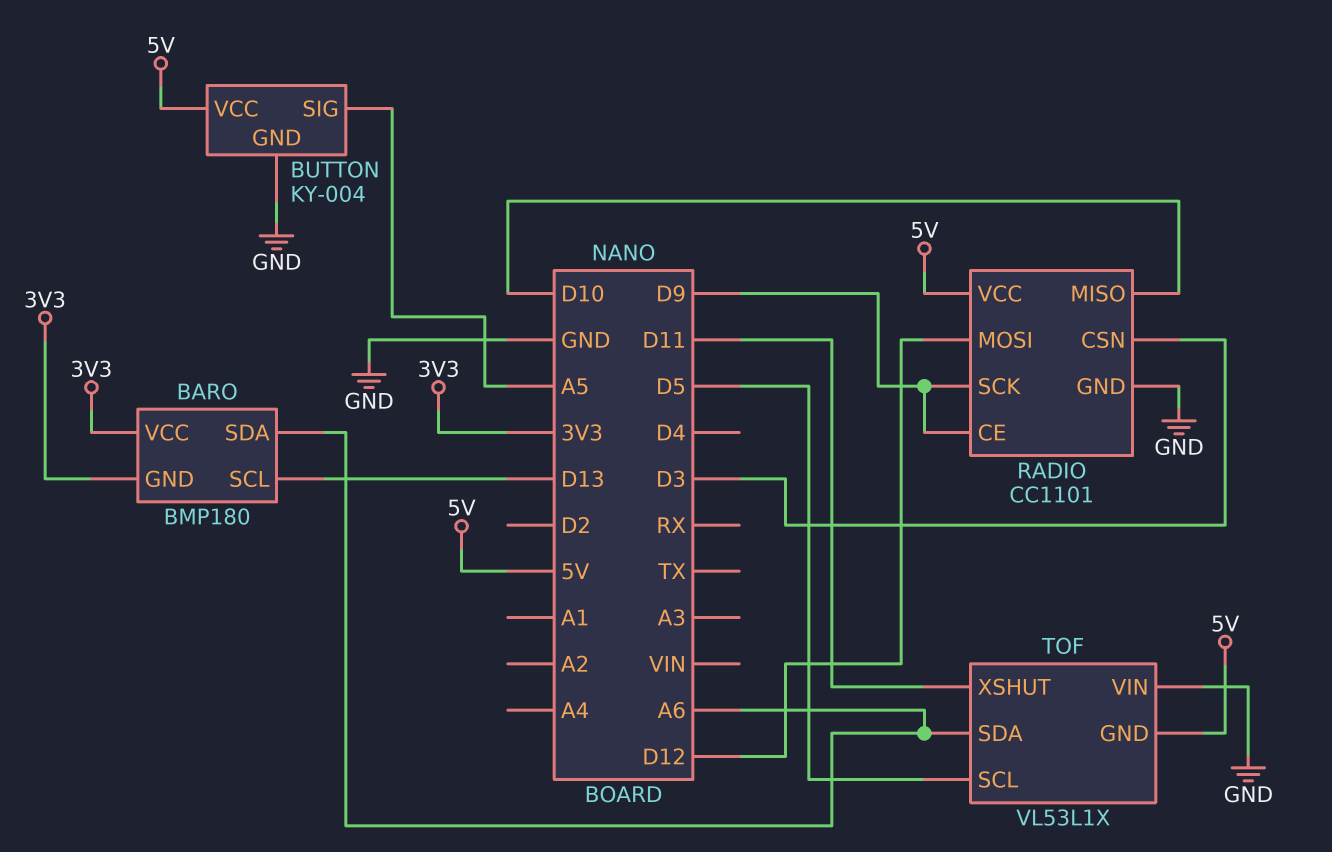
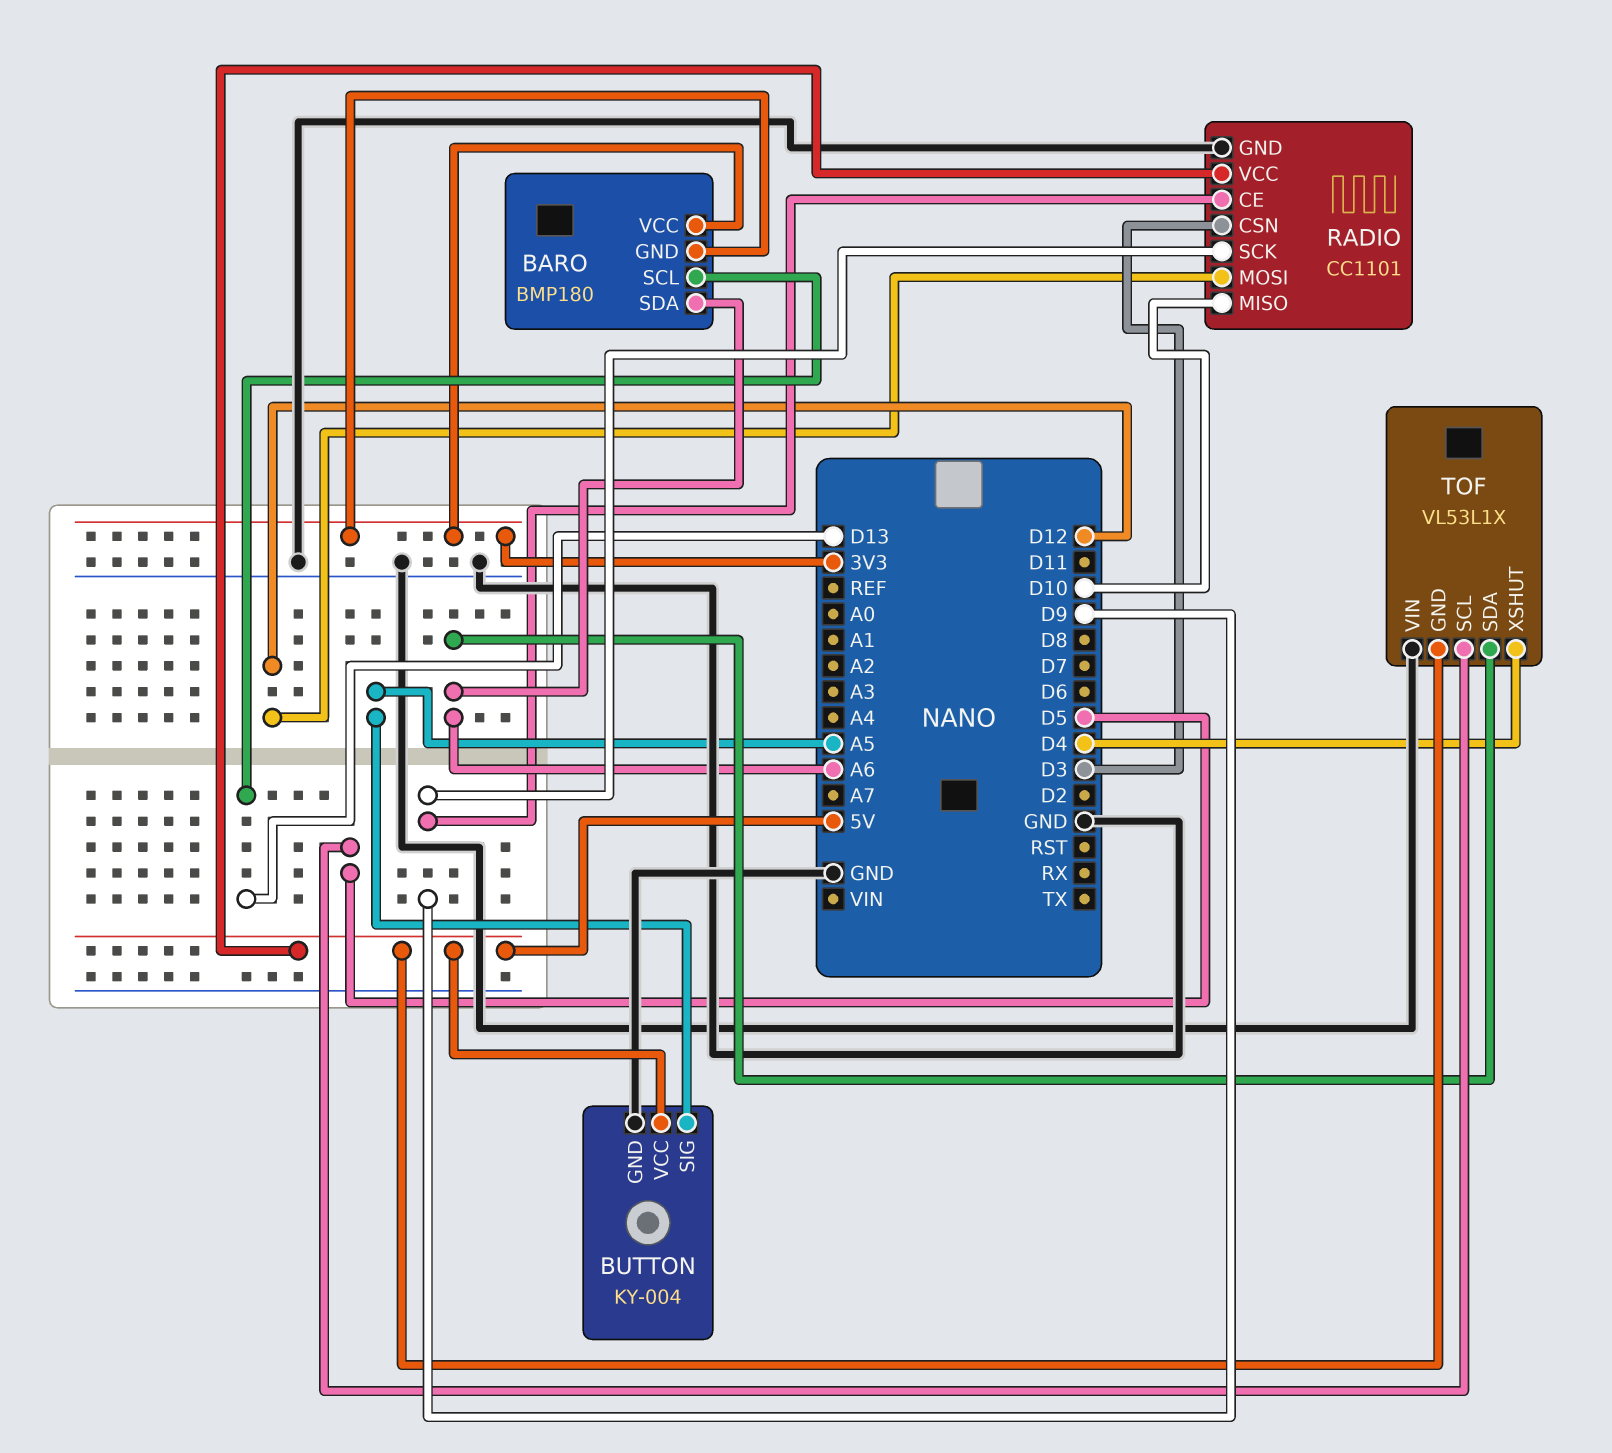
TOF pin XSHUT: D11 -> D4

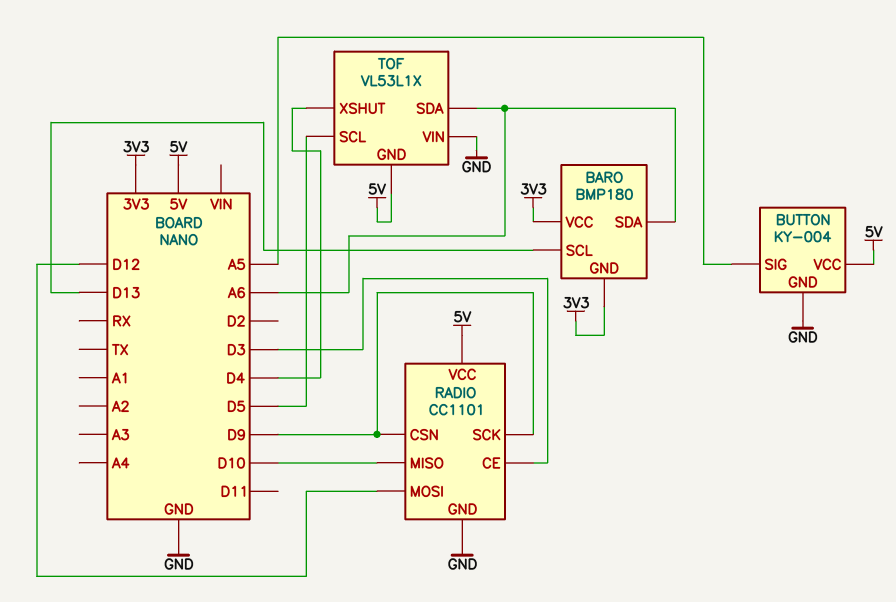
RADIO pin CE: D9 -> D3
RADIO pin CSN: D3 -> D9

